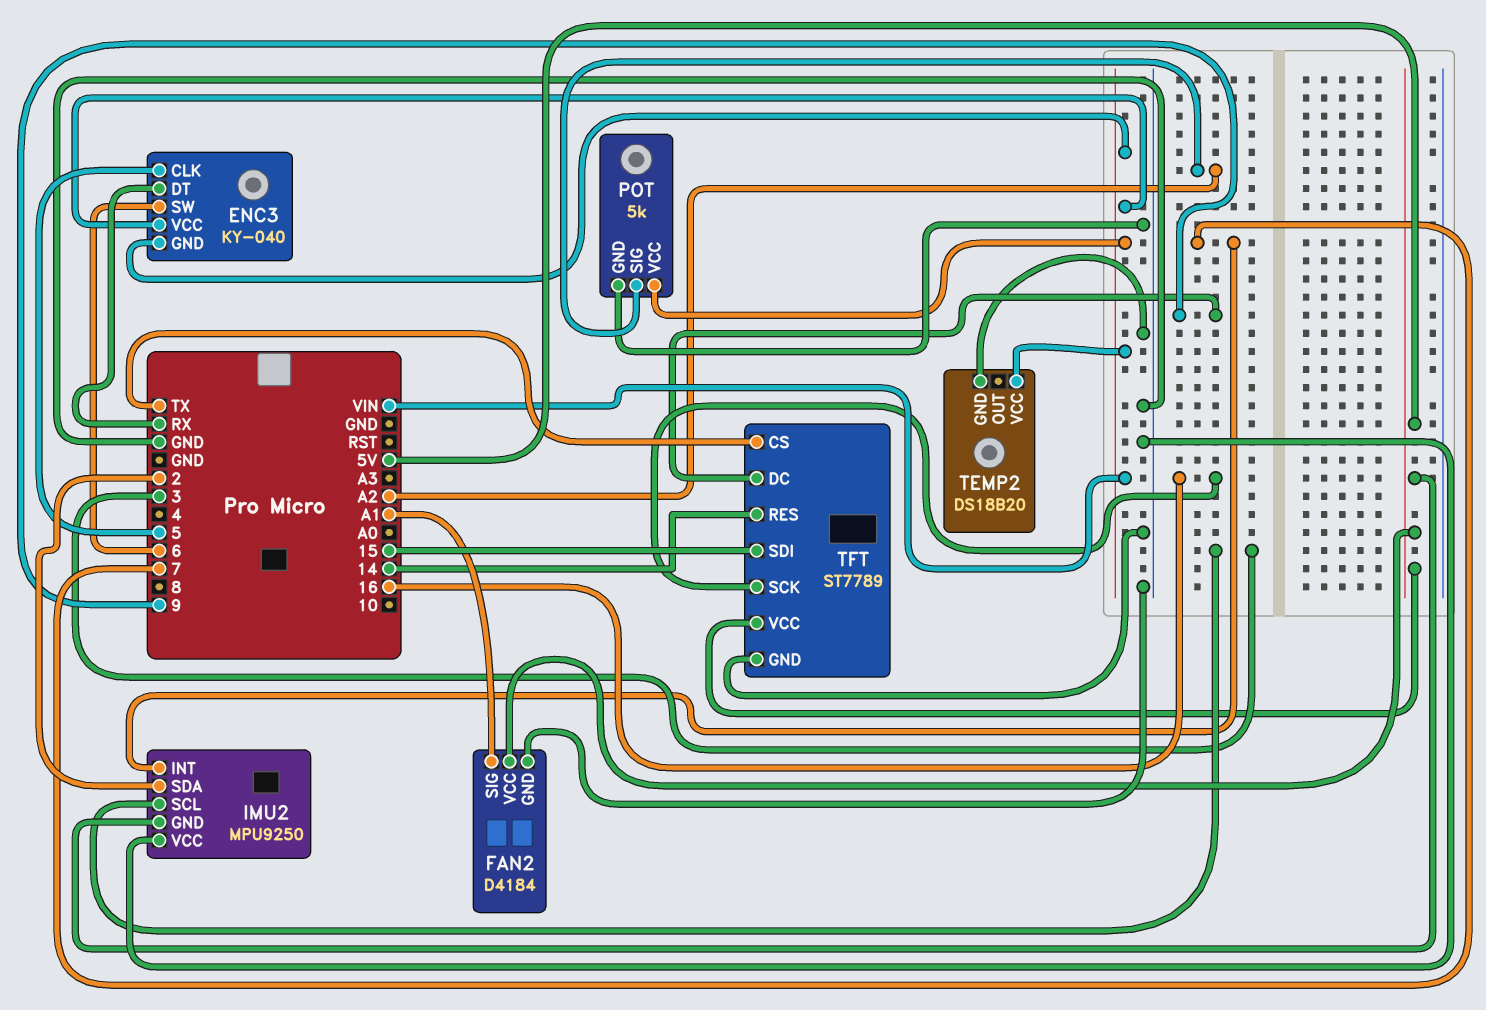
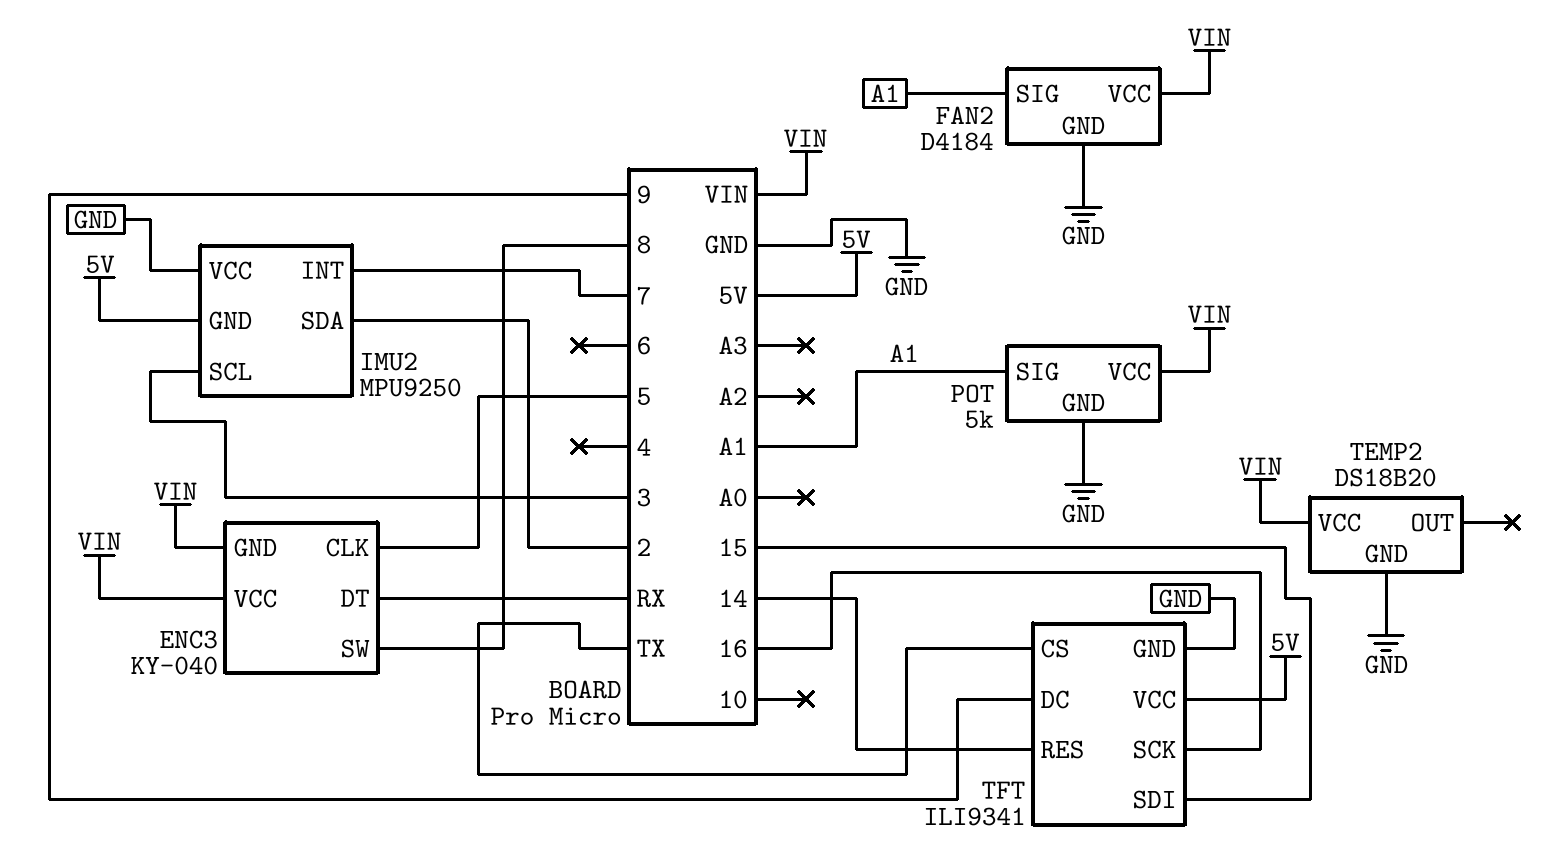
ENC3 pin SW: 6 -> 8
FAN2 pin VCC: 5V -> VIN
POT pin SIG: A2 -> A1
TFT: ST7789 -> ILI9341

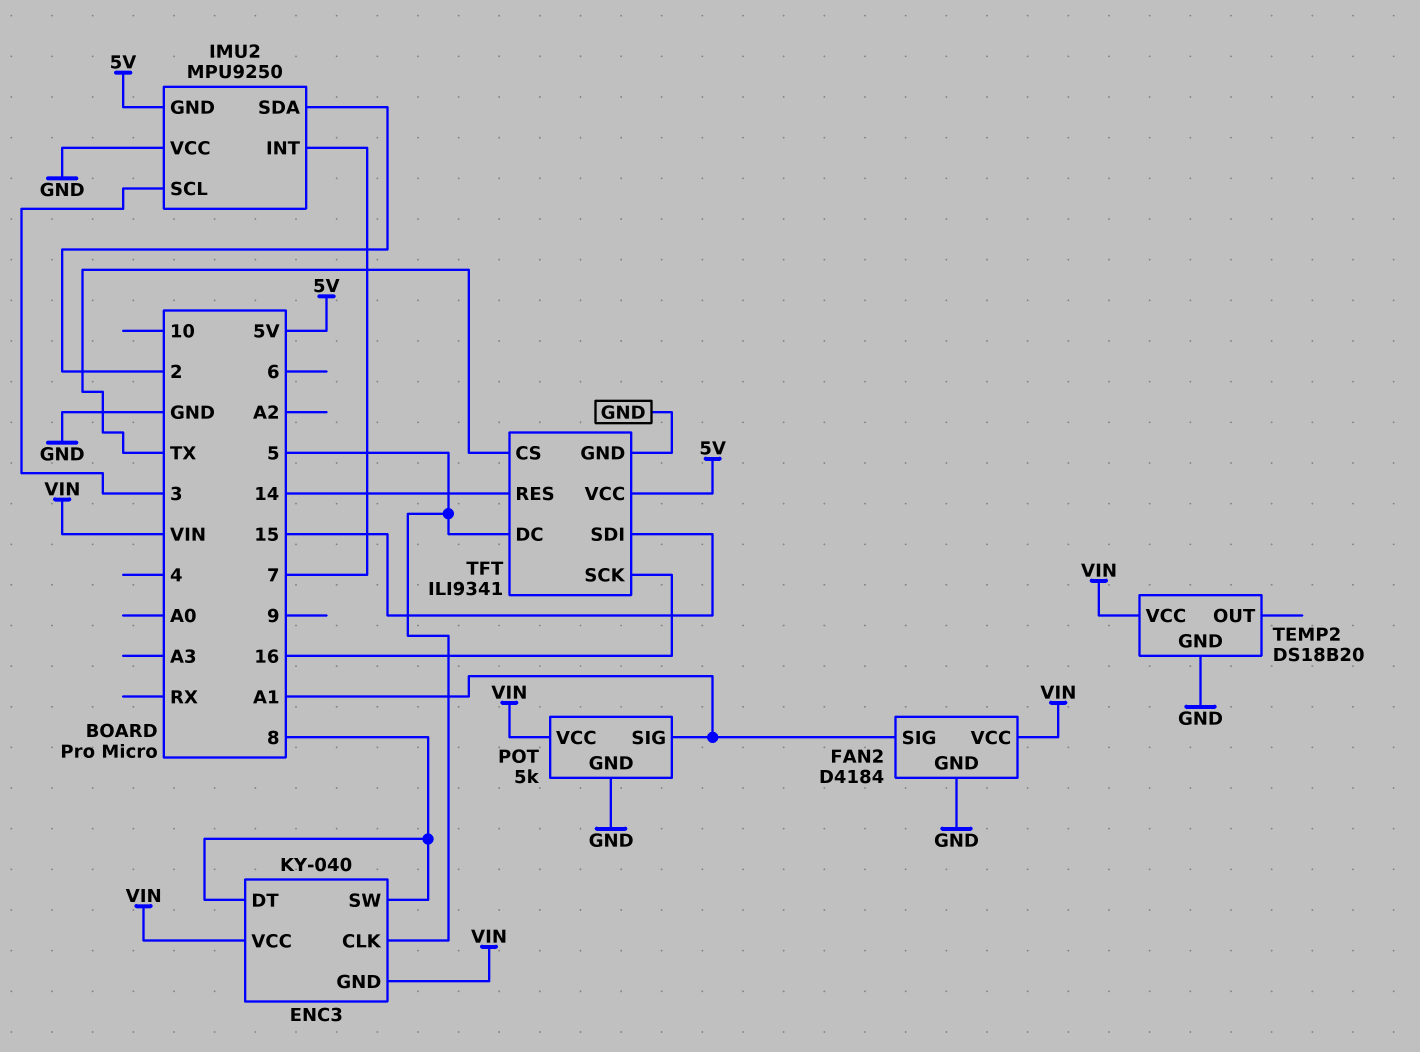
ENC3 pin DT: RX -> 8
TFT pin DC: 9 -> 5

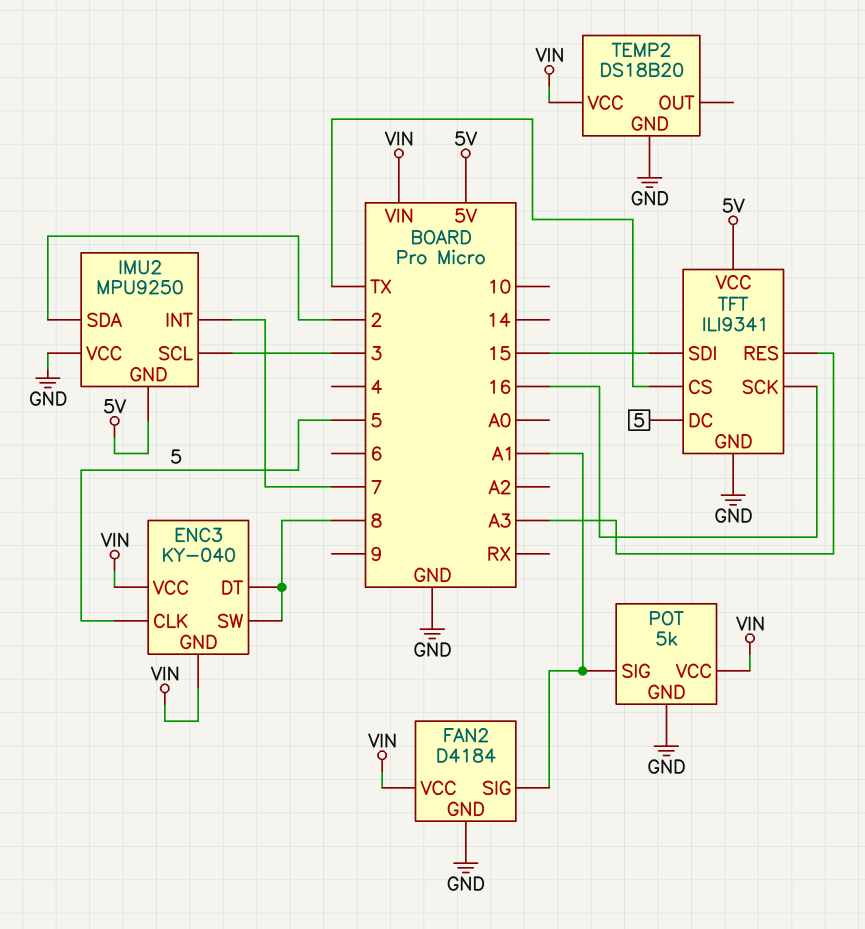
TFT pin RES: 14 -> A3

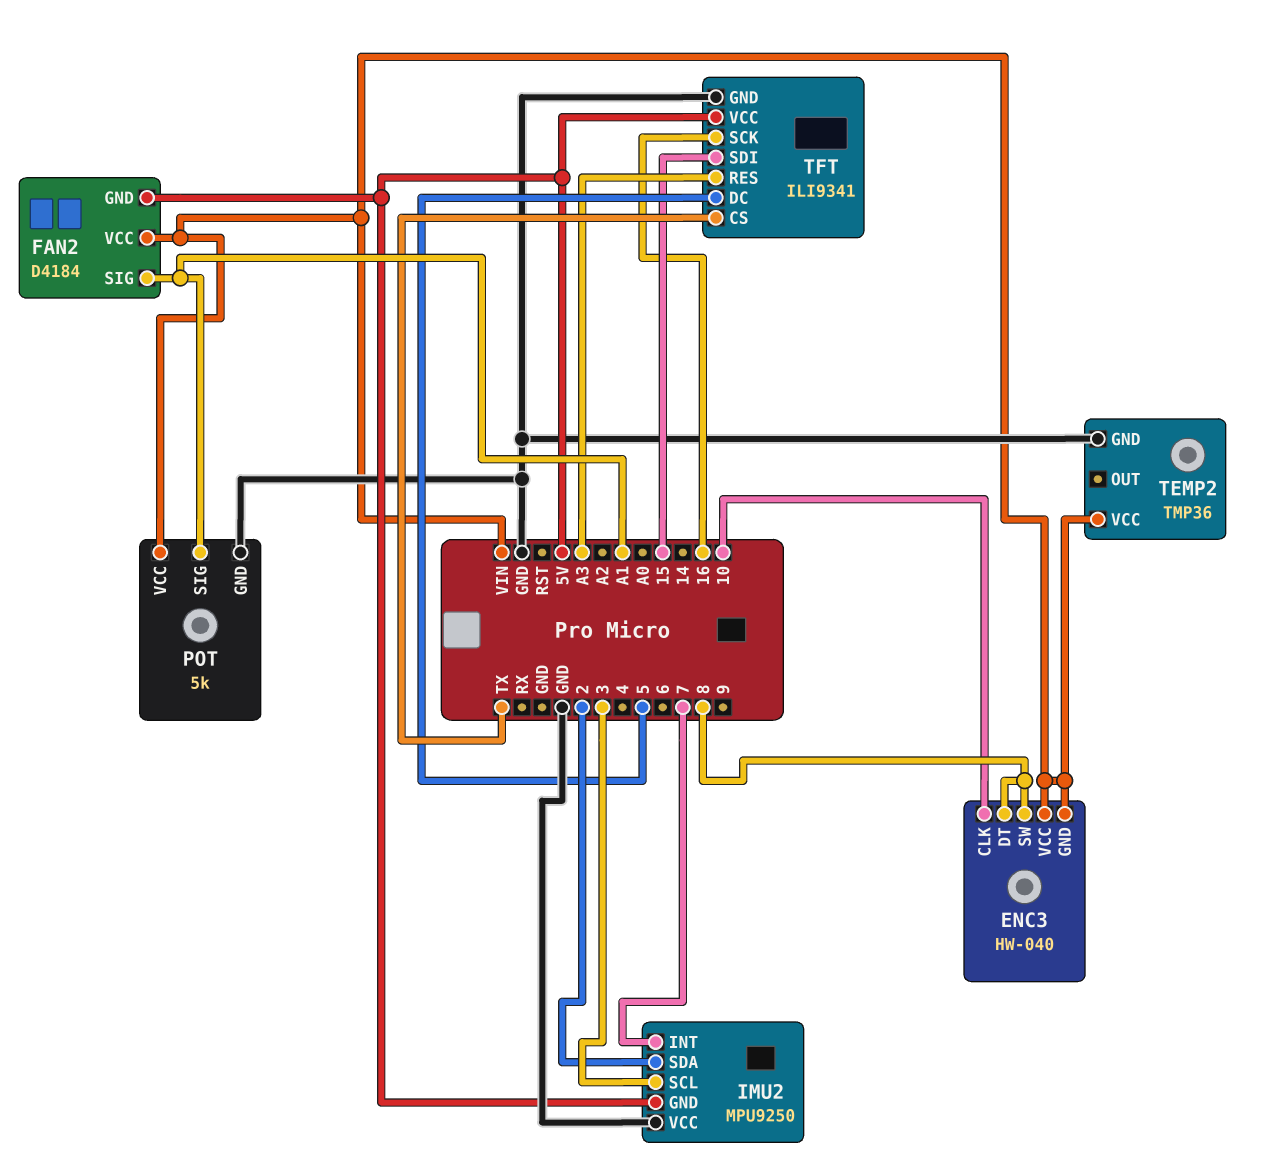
ENC3: KY-040 -> HW-040
ENC3 pin CLK: 5 -> 10
FAN2 pin GND: GND -> 5V
TEMP2: DS18B20 -> TMP36

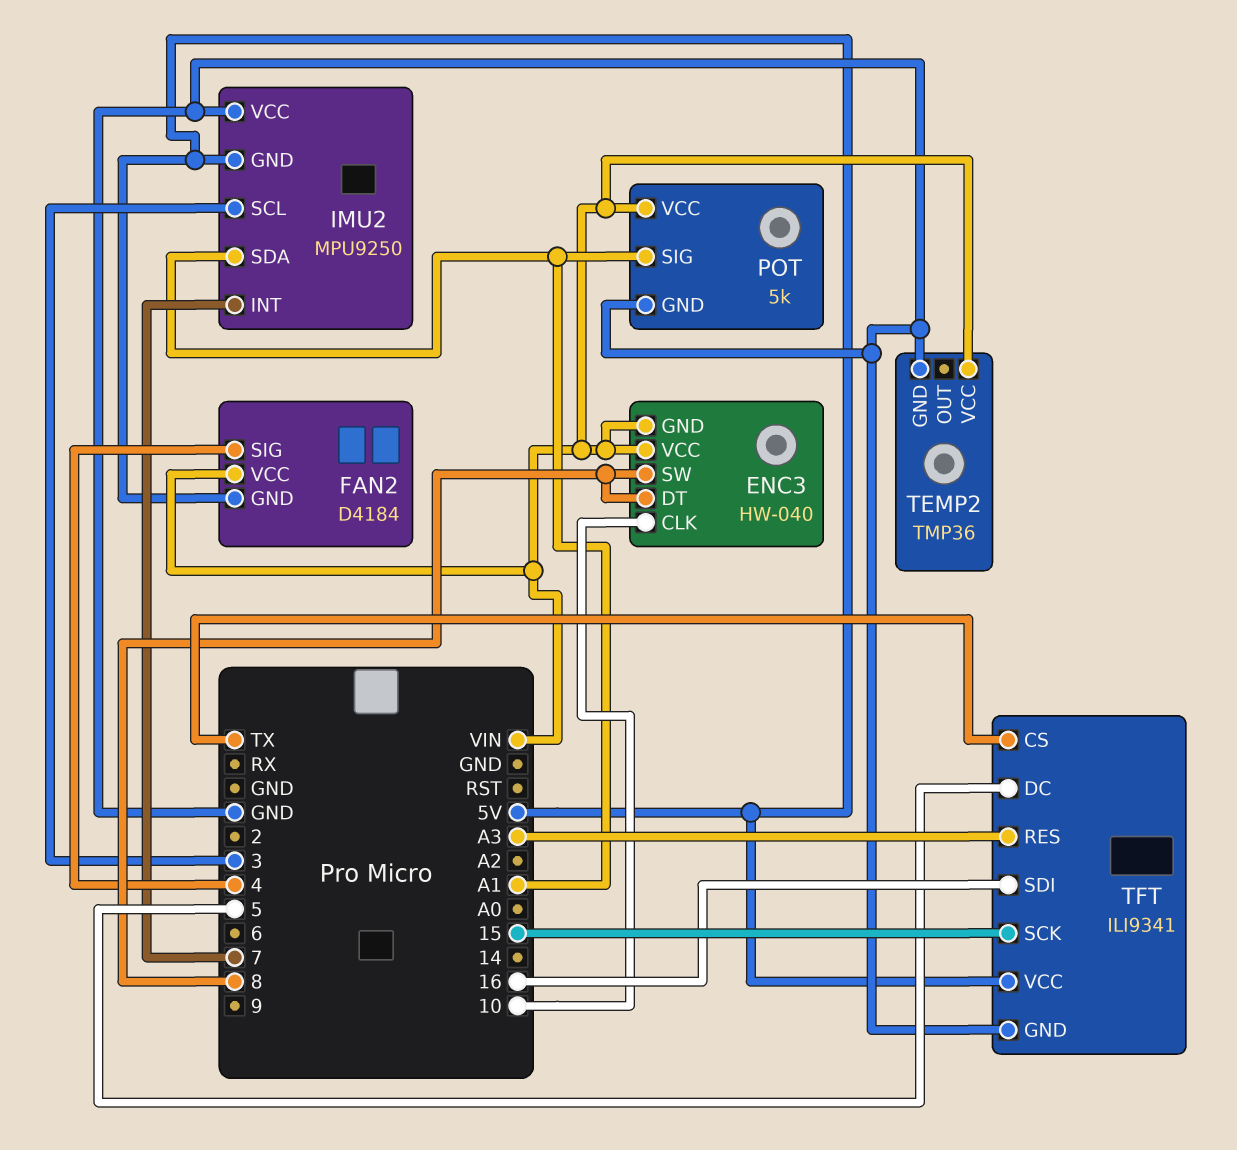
FAN2 pin SIG: A1 -> 4
IMU2 pin SDA: 2 -> A1
TFT pin SCK: 16 -> 15
TFT pin SDI: 15 -> 16

